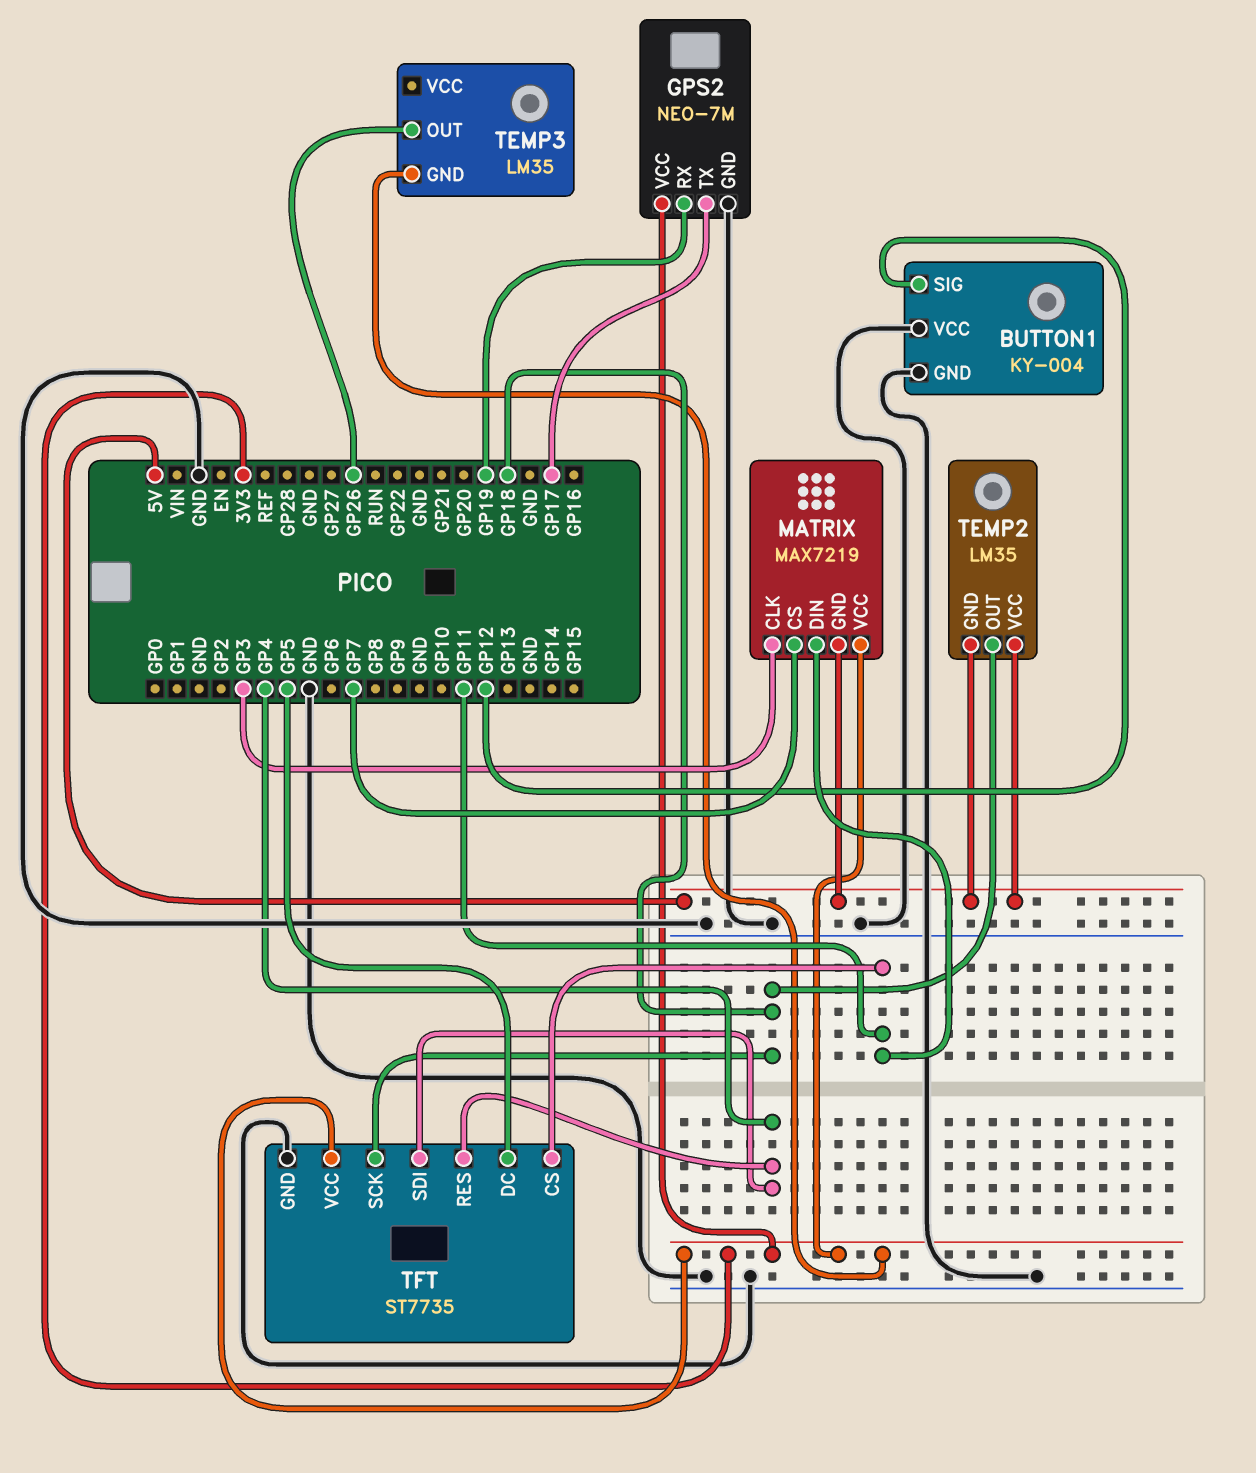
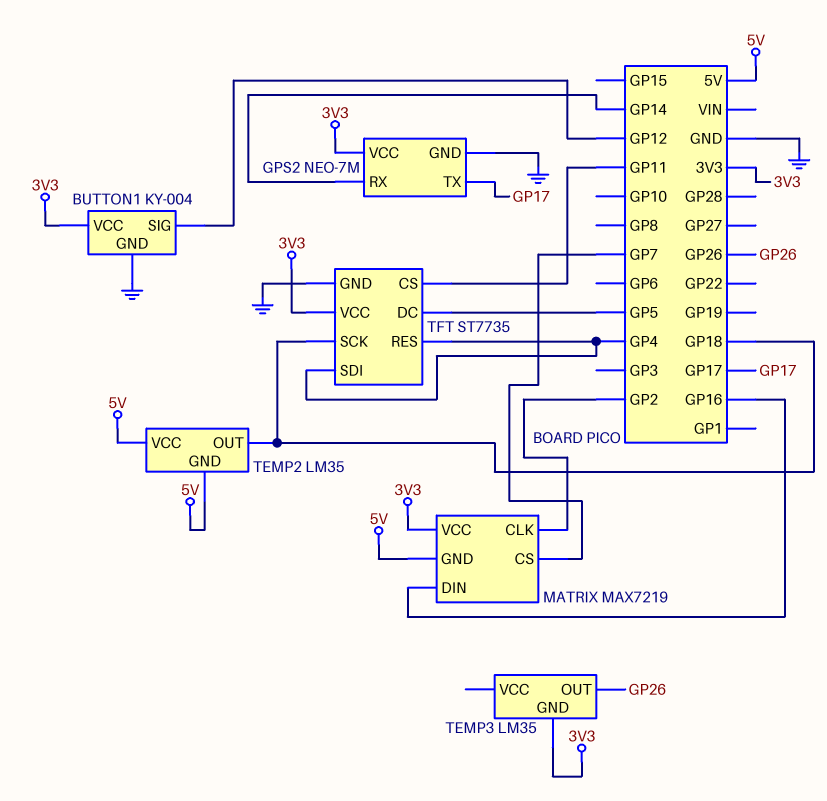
BUTTON1 pin VCC: GND -> 3V3
GPS2 pin RX: GP19 -> GP14
MATRIX pin CLK: GP3 -> GP2
MATRIX pin DIN: GP11 -> GP16

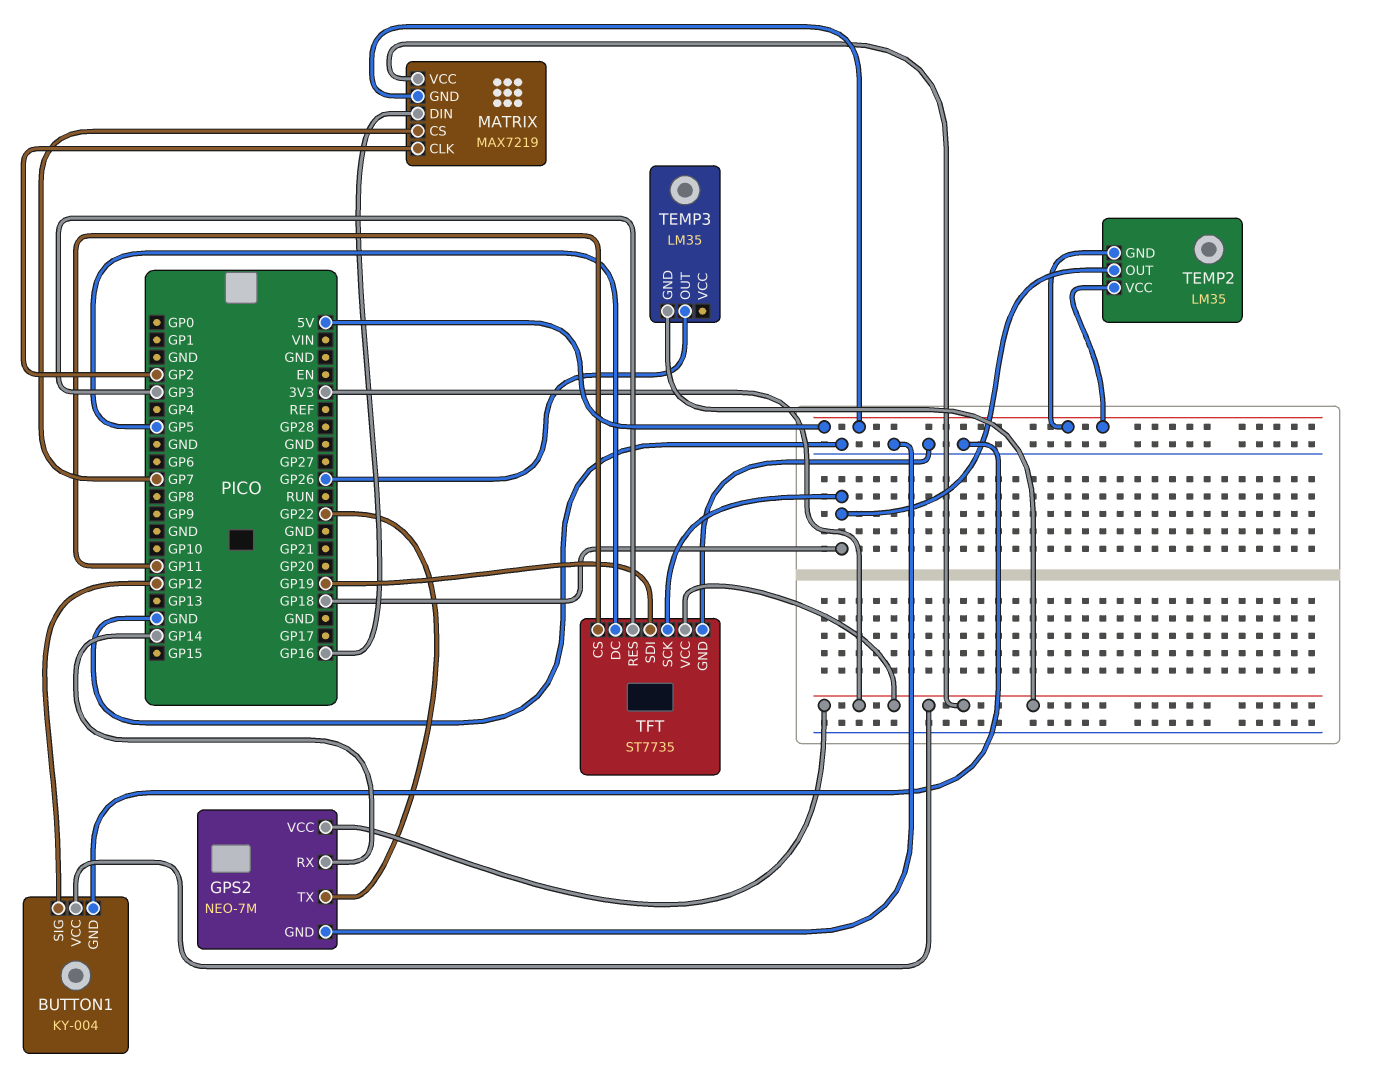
GPS2 pin TX: GP17 -> GP22
TFT pin RES: GP4 -> GP3
TFT pin SDI: GP4 -> GP19

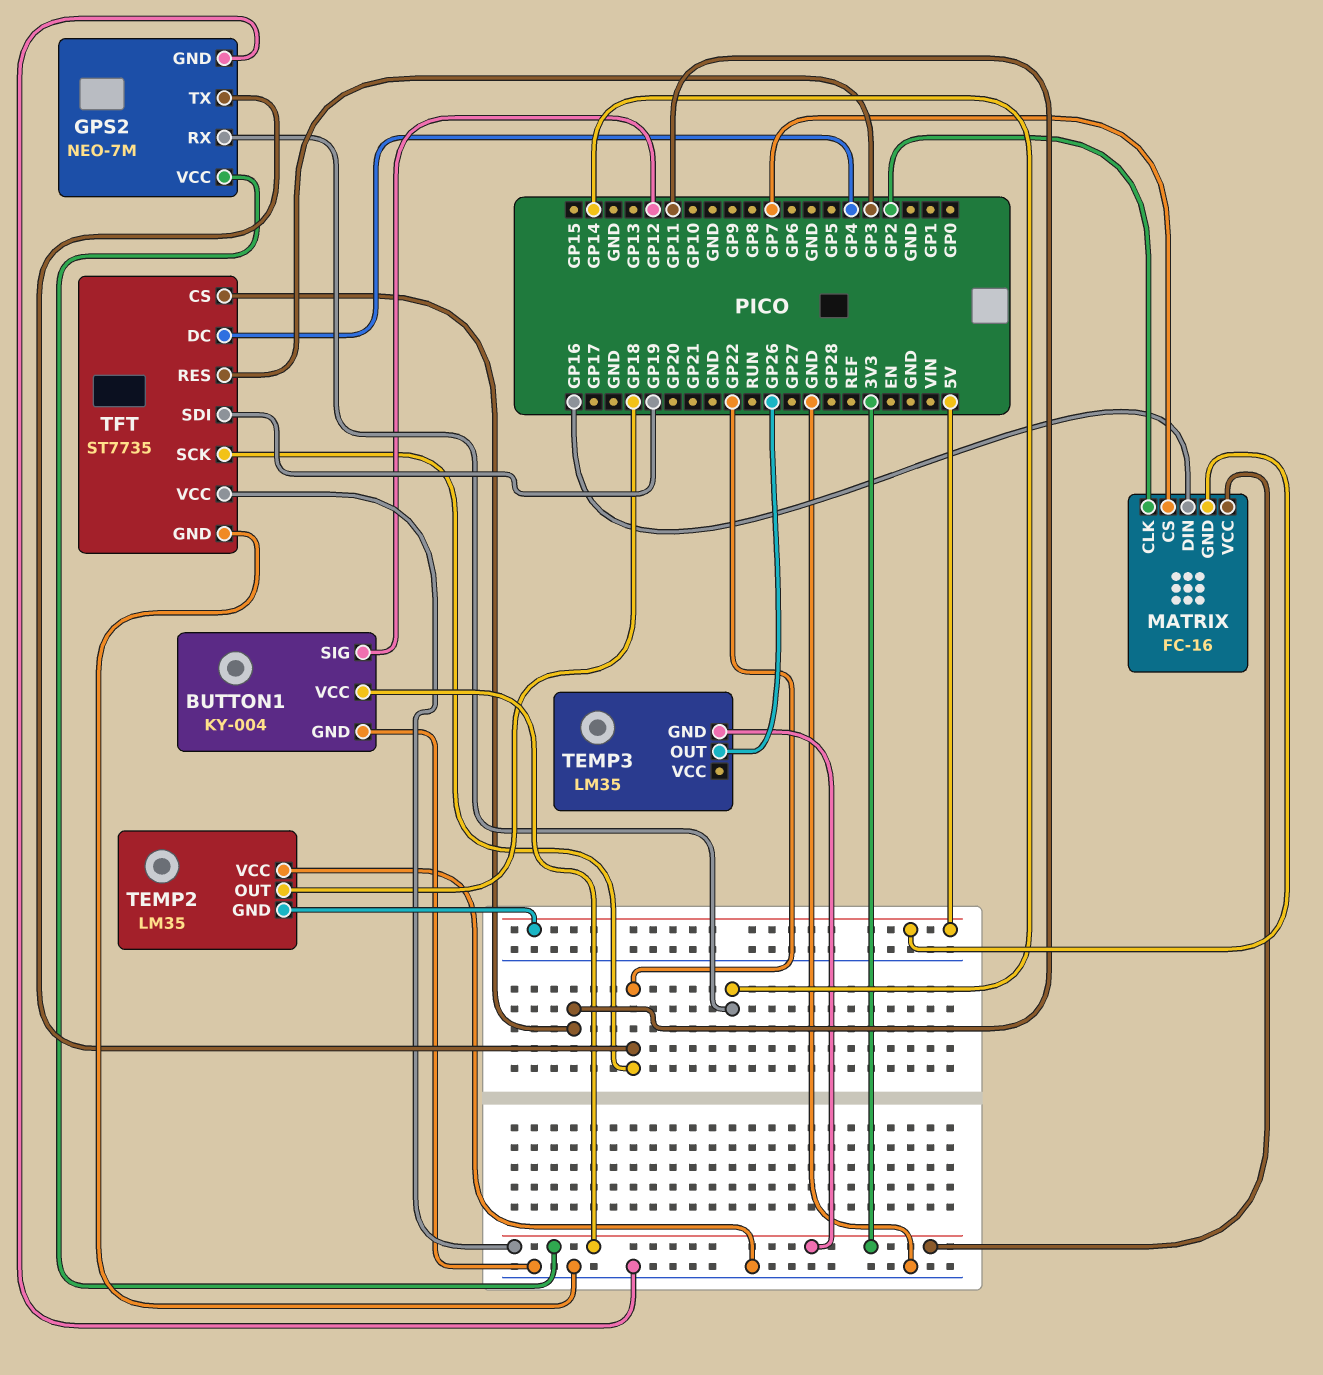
MATRIX: MAX7219 -> FC-16
TEMP2 pin VCC: 5V -> GND
TFT pin DC: GP5 -> GP4
TFT pin SCK: GP18 -> GP22

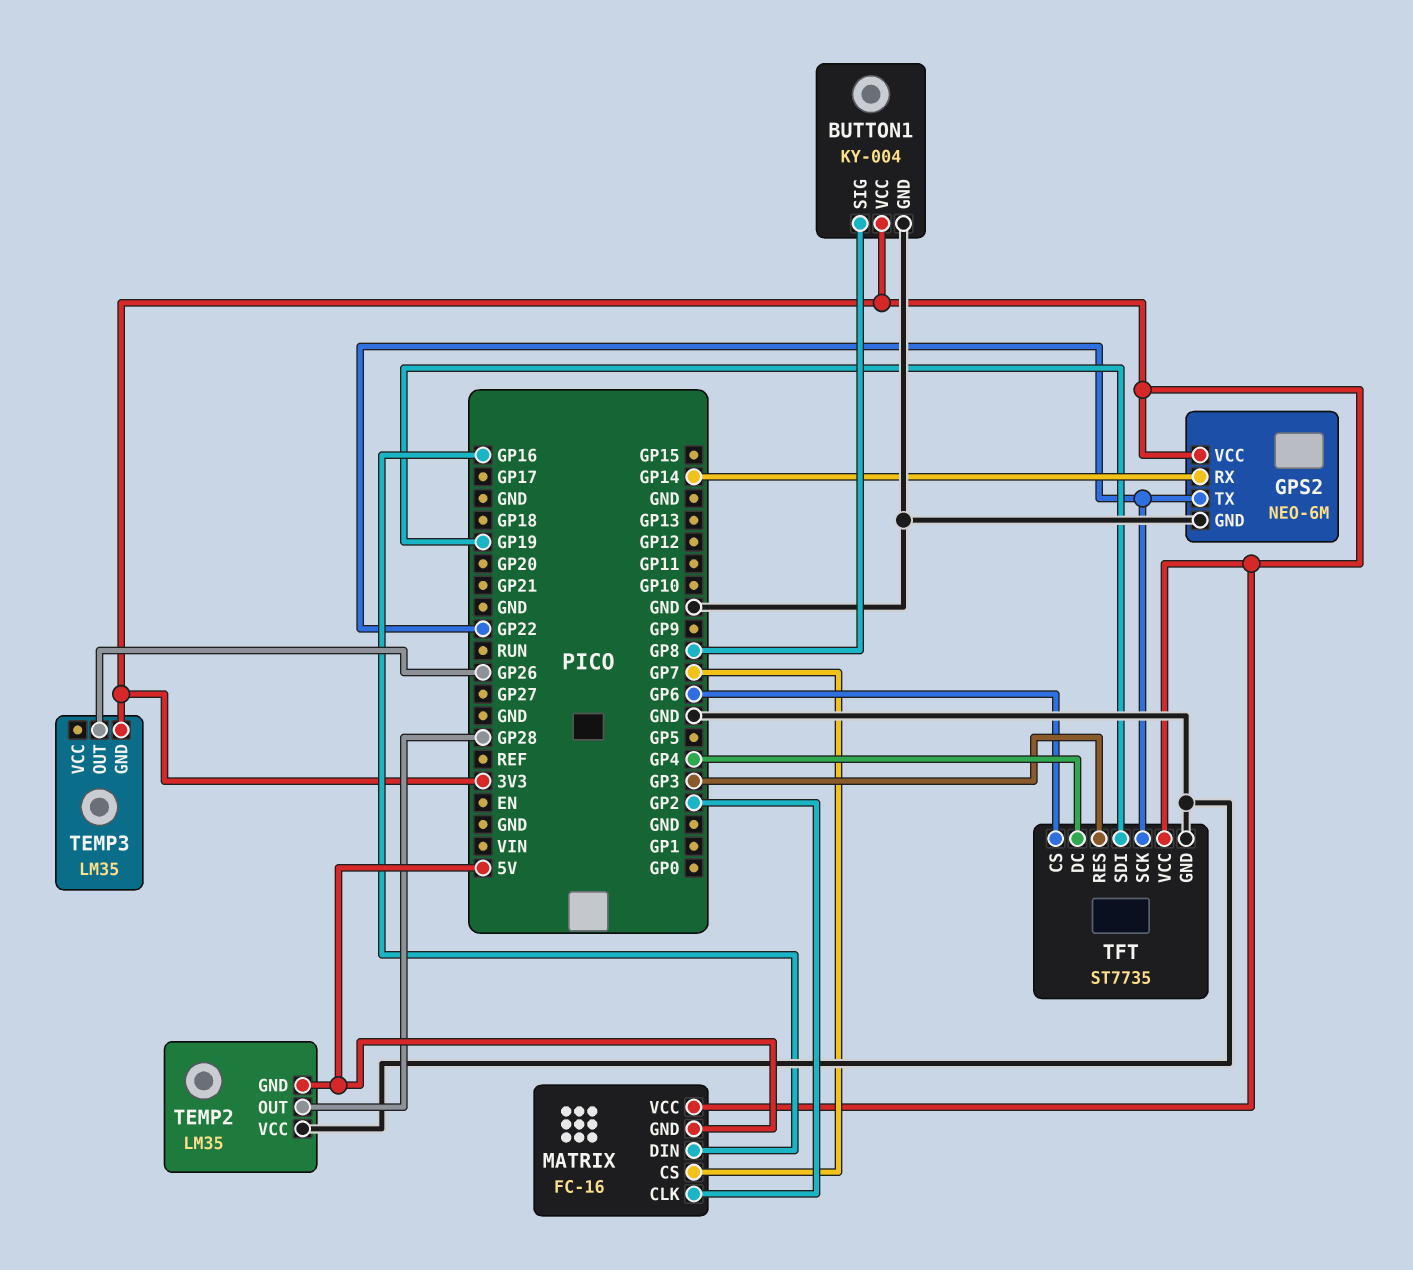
BUTTON1 pin SIG: GP12 -> GP8
GPS2: NEO-7M -> NEO-6M
TEMP2 pin OUT: GP18 -> GP28
TFT pin CS: GP11 -> GP6

